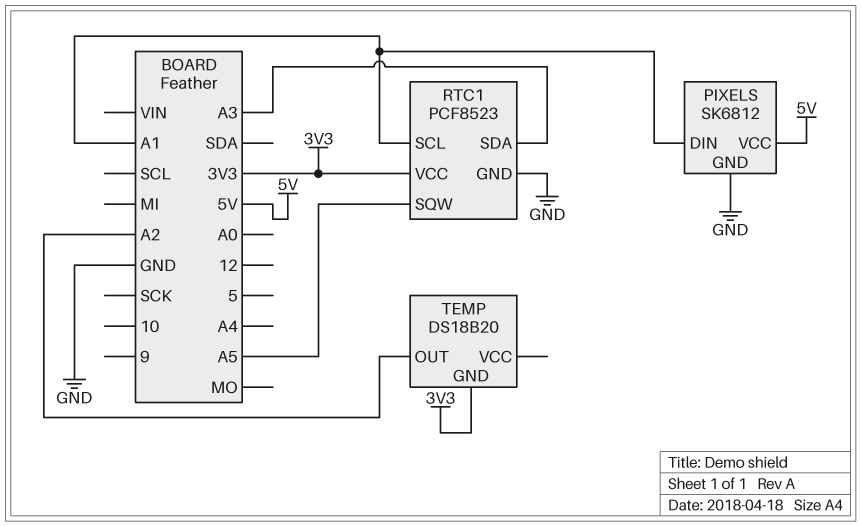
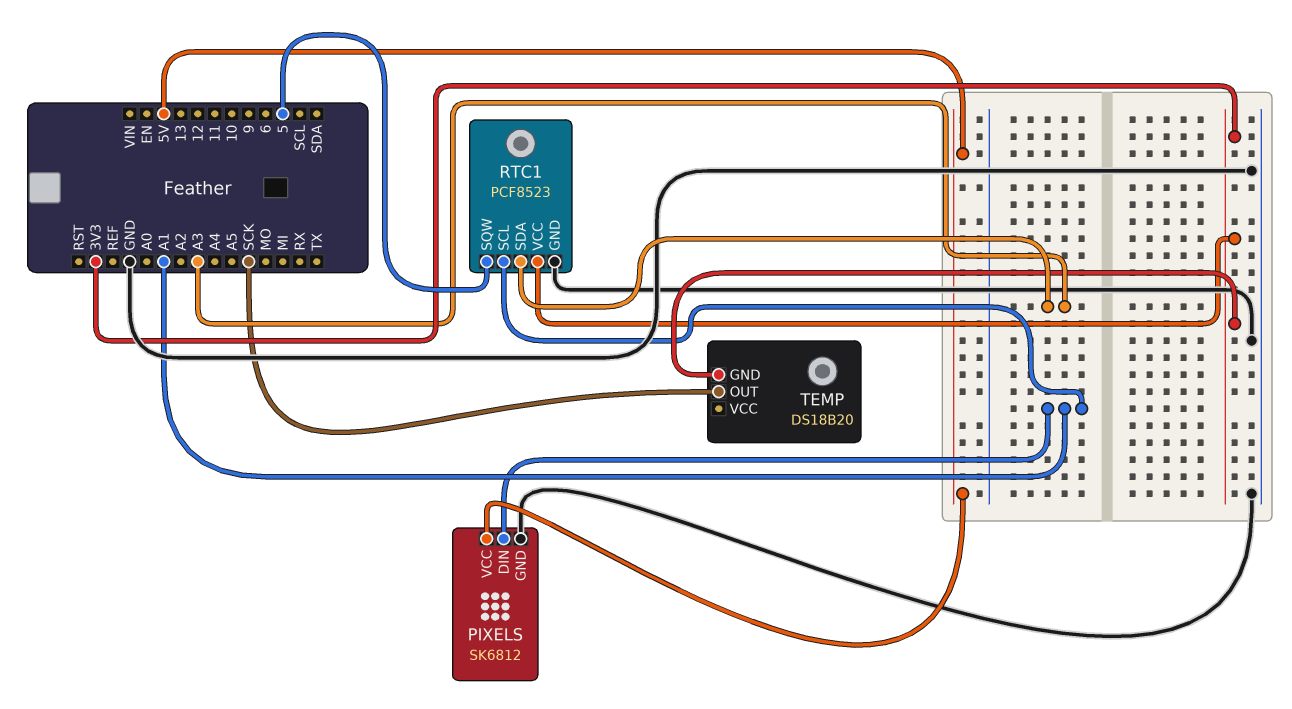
RTC1 pin SQW: A5 -> 5
TEMP pin OUT: A2 -> SCK

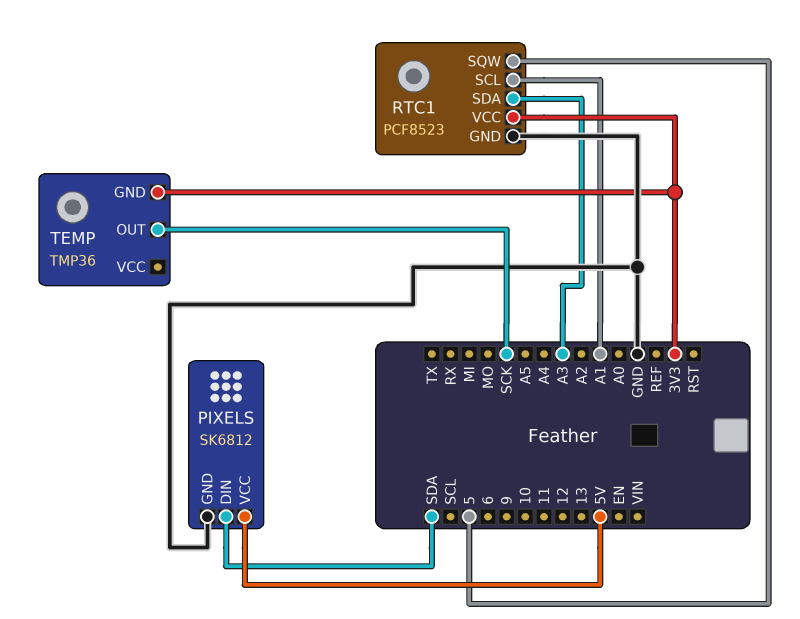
PIXELS pin DIN: A1 -> SDA
TEMP: DS18B20 -> TMP36

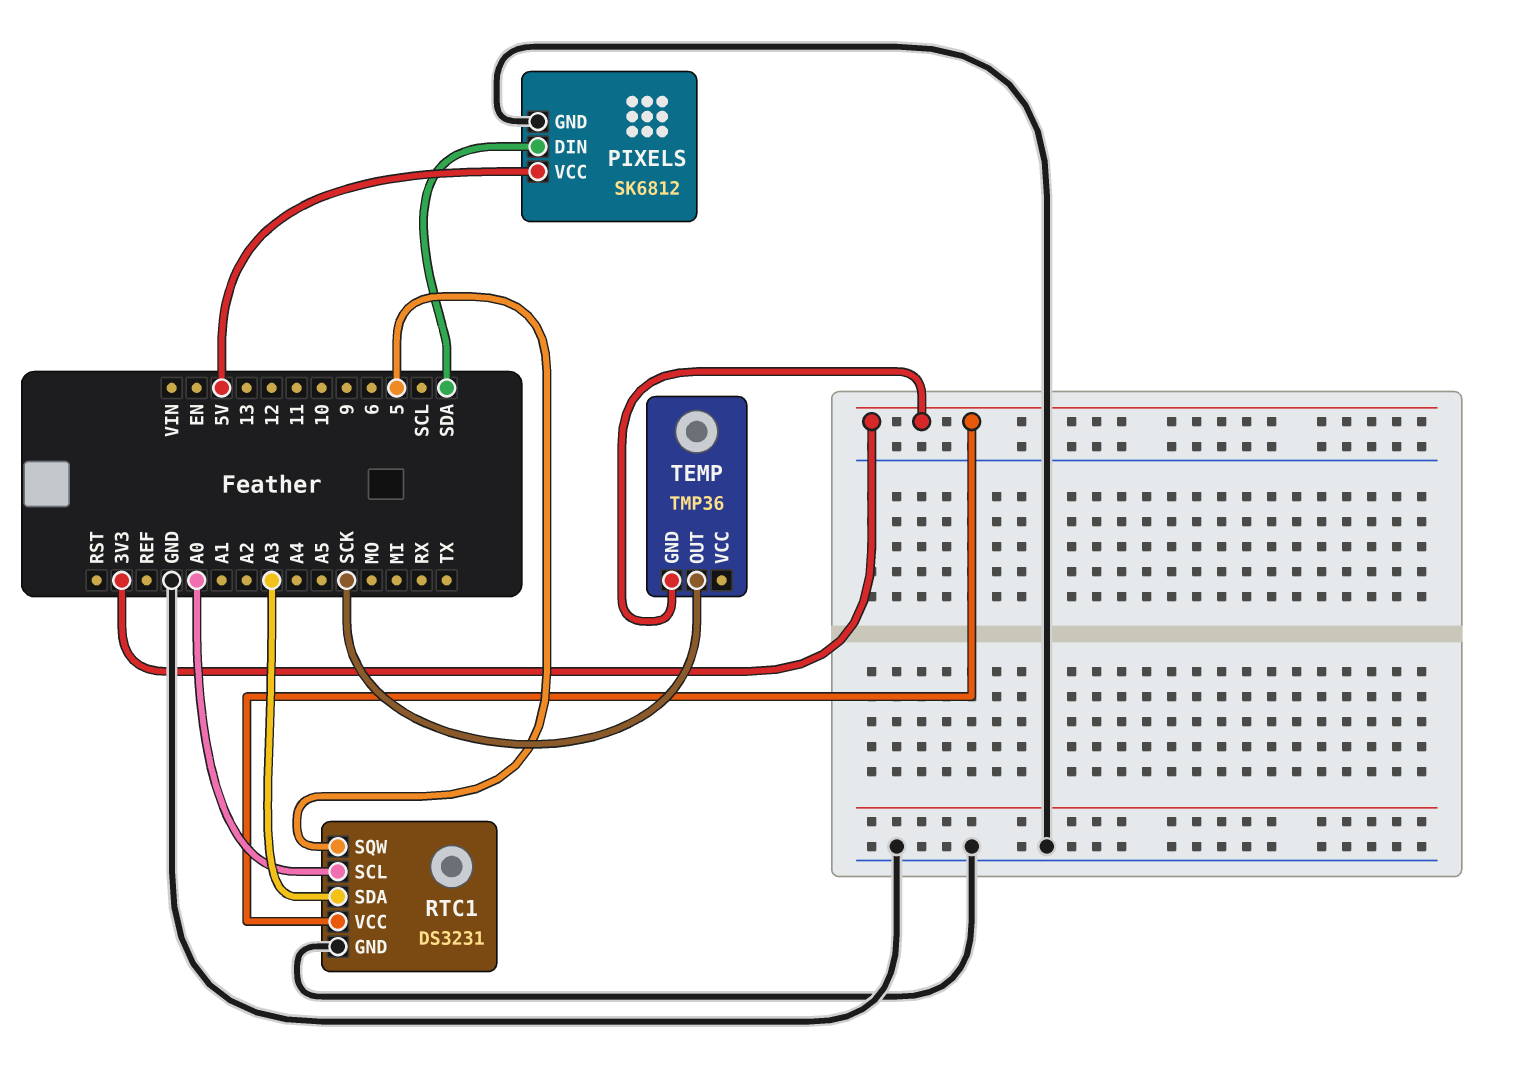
RTC1: PCF8523 -> DS3231
RTC1 pin SCL: A1 -> A0

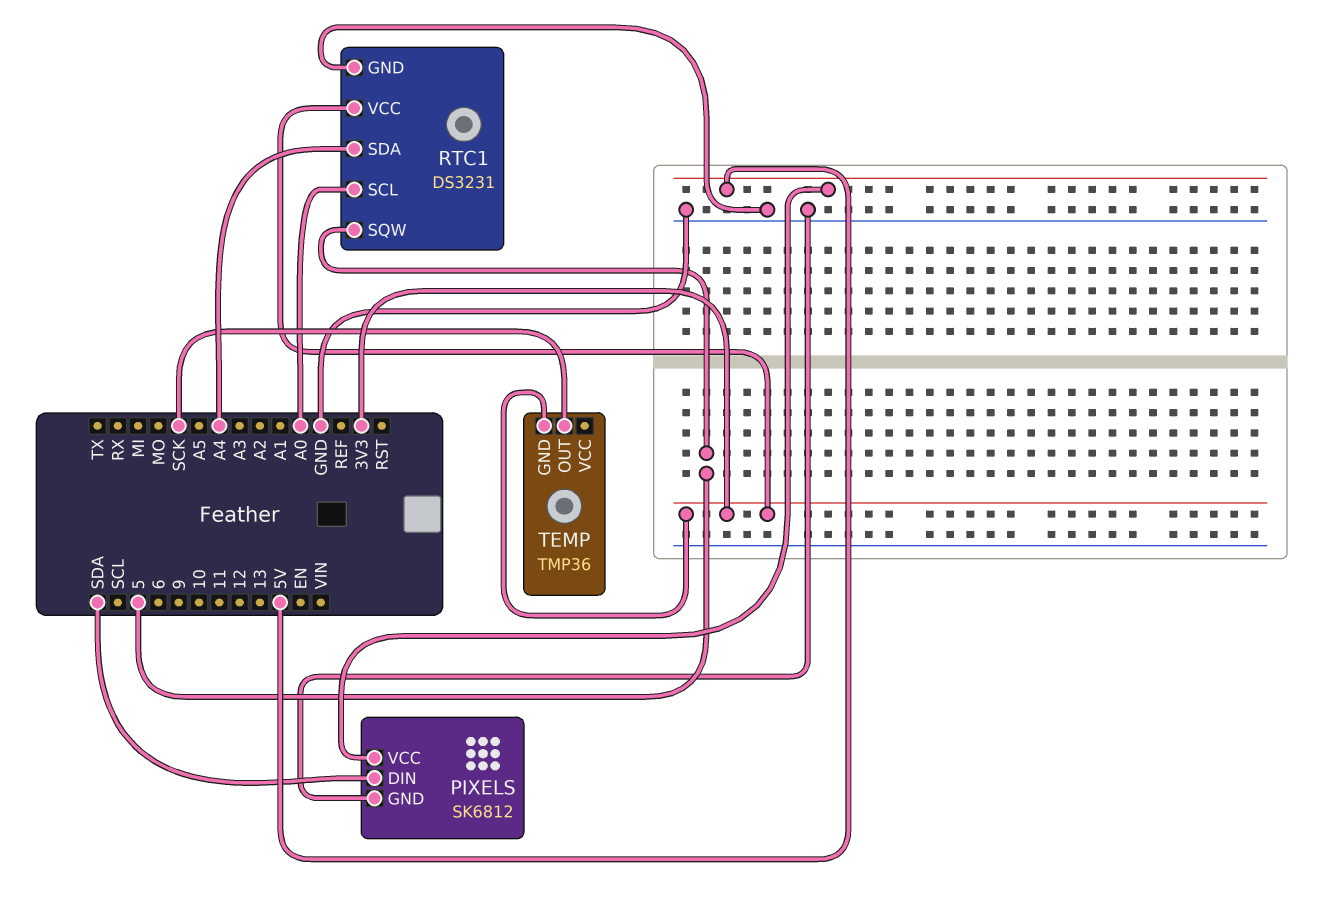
RTC1 pin SDA: A3 -> A4

